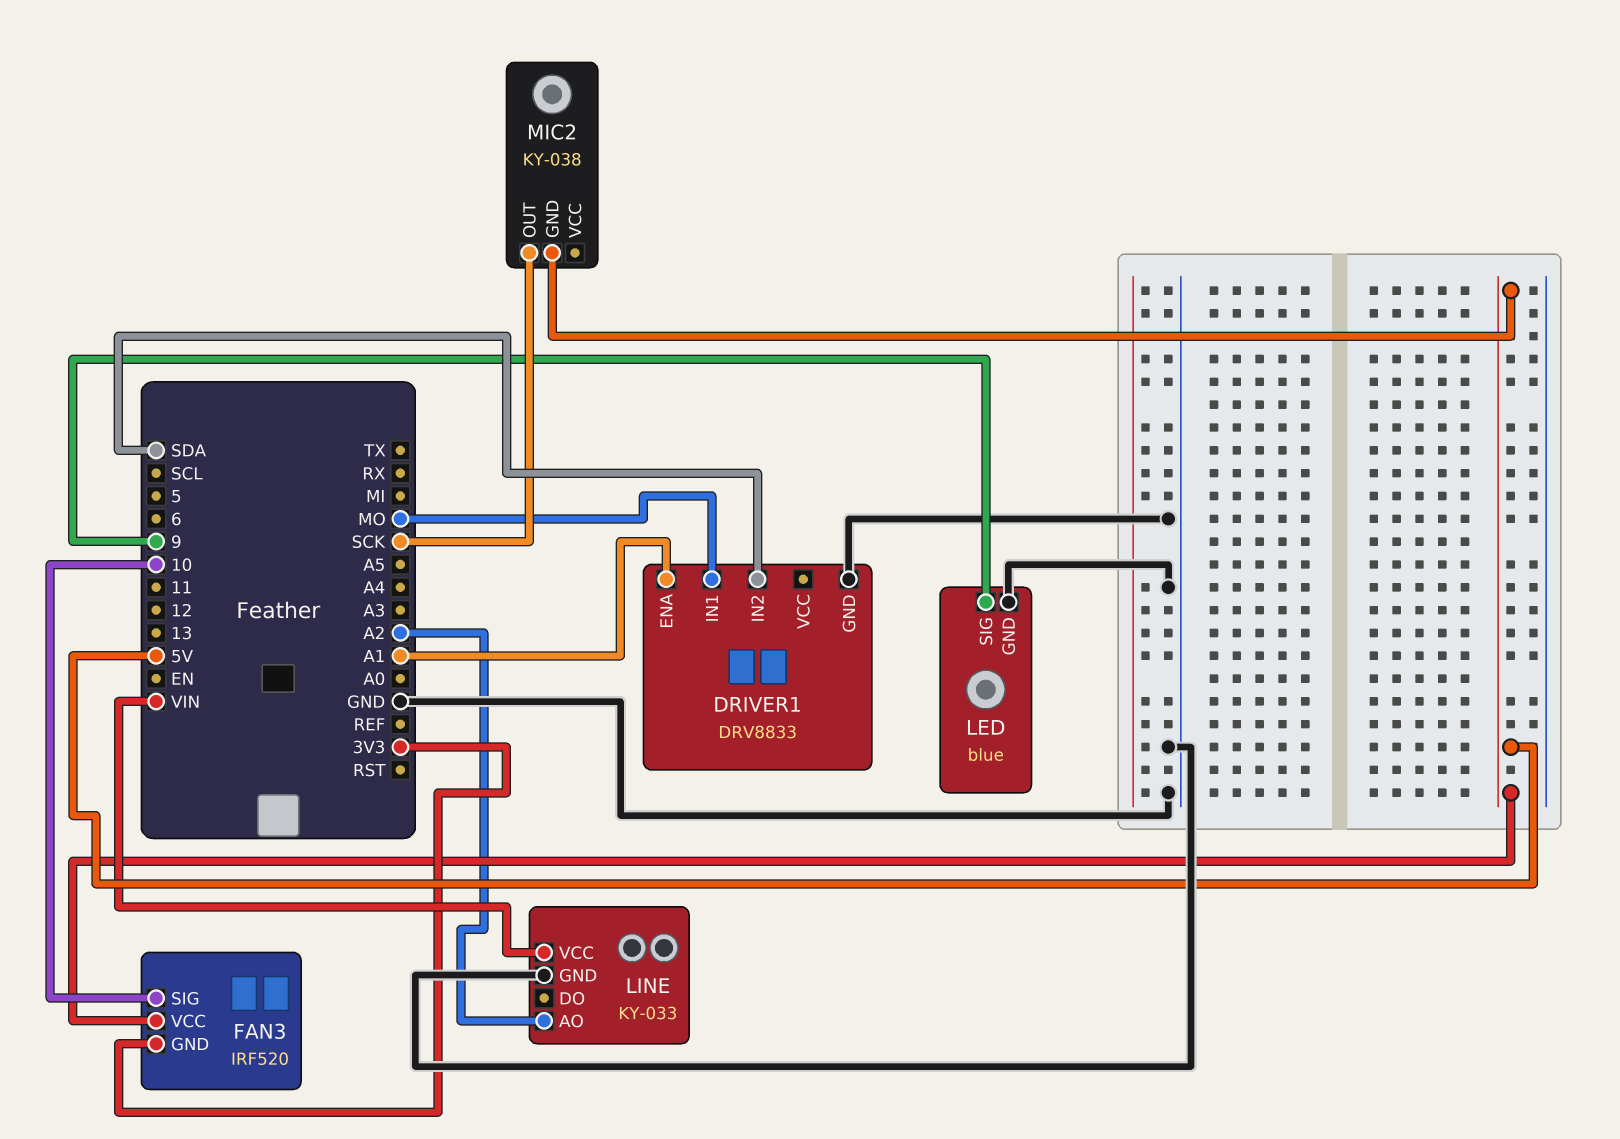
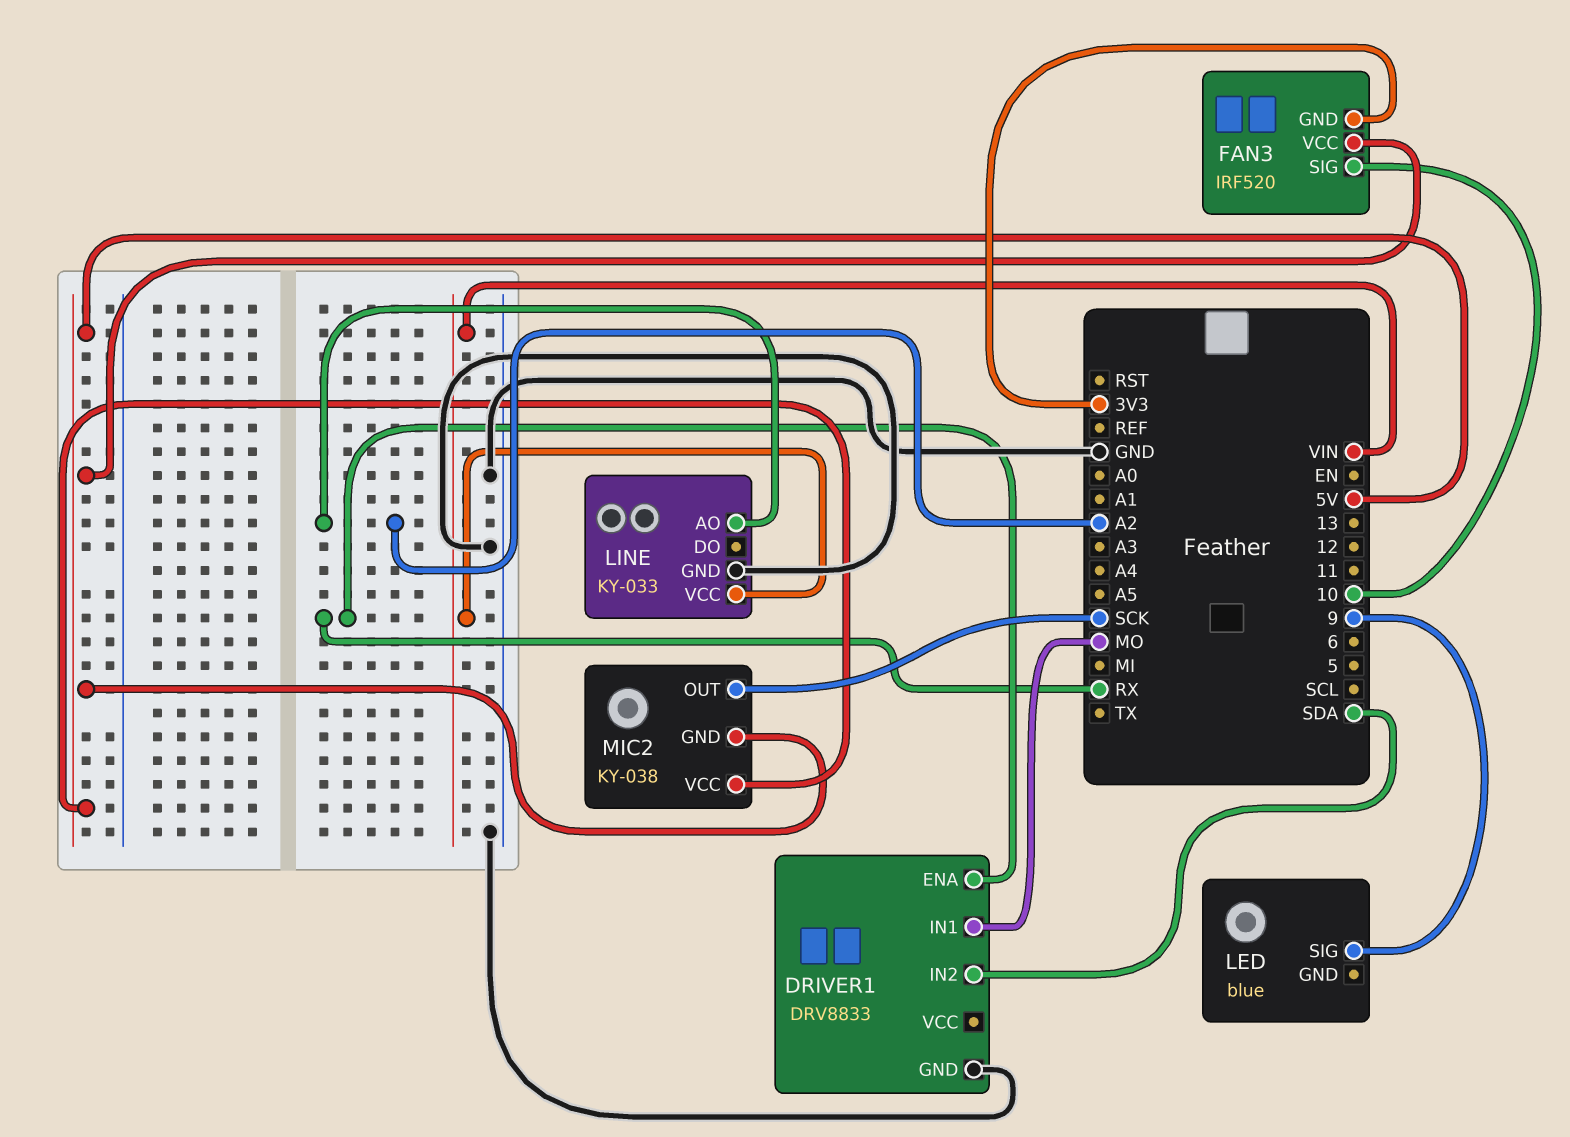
DRIVER1 pin ENA: A1 -> RX
LED pin GND: GND -> none
MIC2 pin VCC: none -> 5V

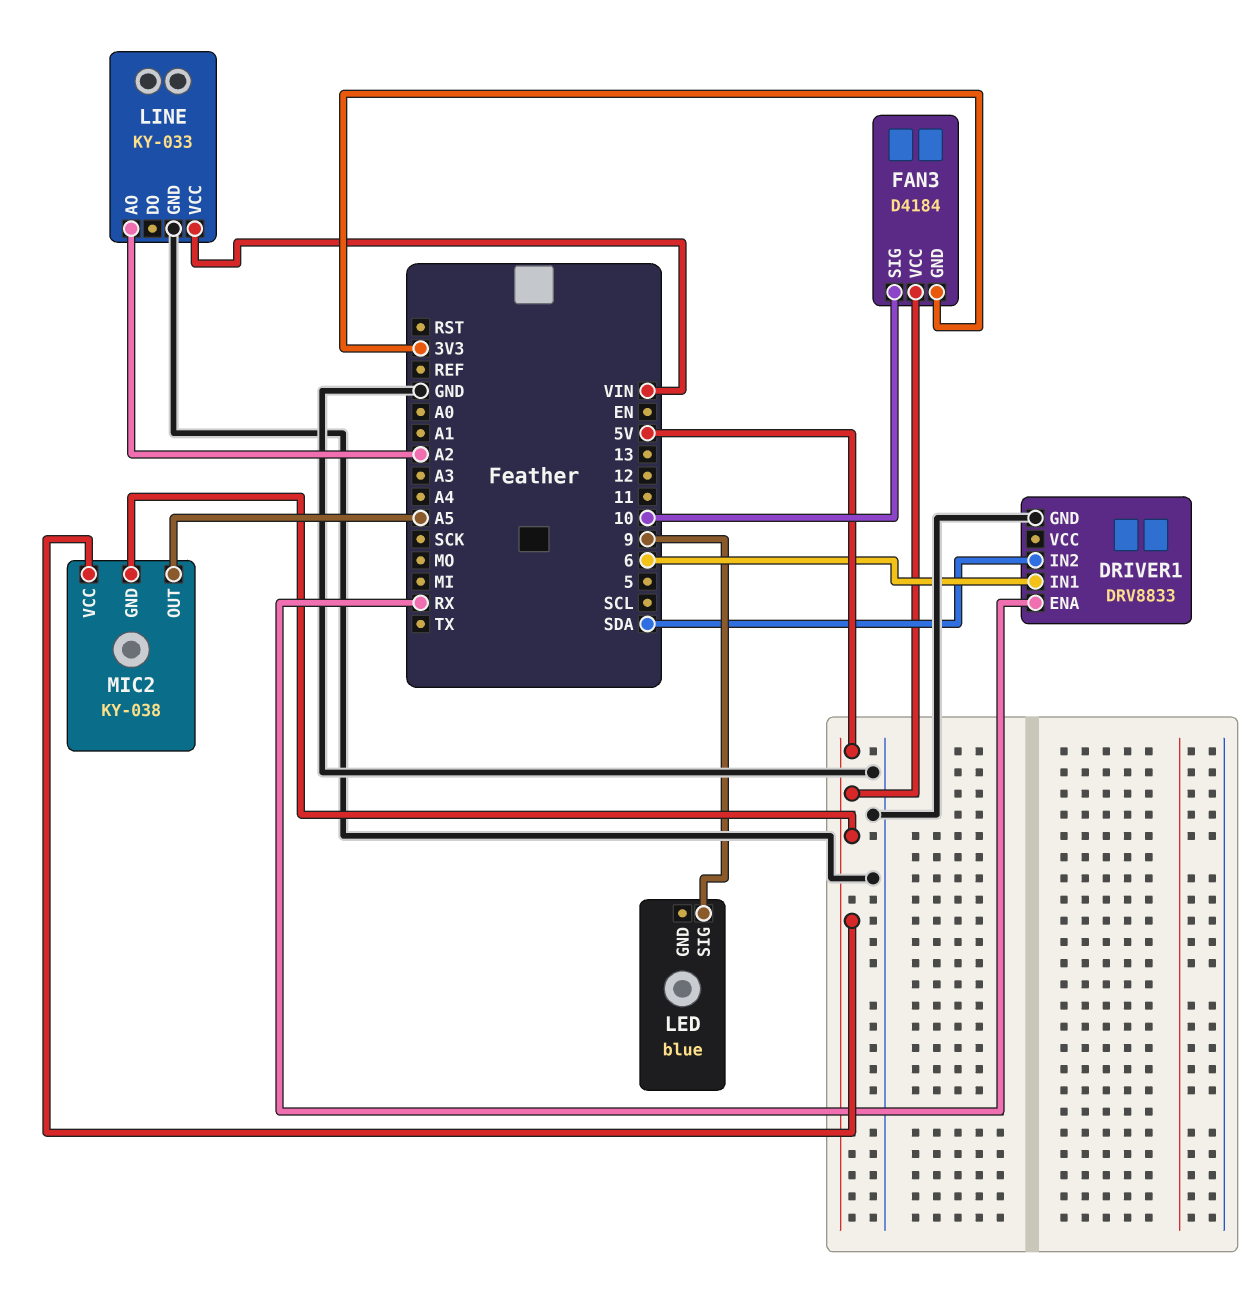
DRIVER1 pin IN1: MO -> 6
FAN3: IRF520 -> D4184
MIC2 pin OUT: SCK -> A5

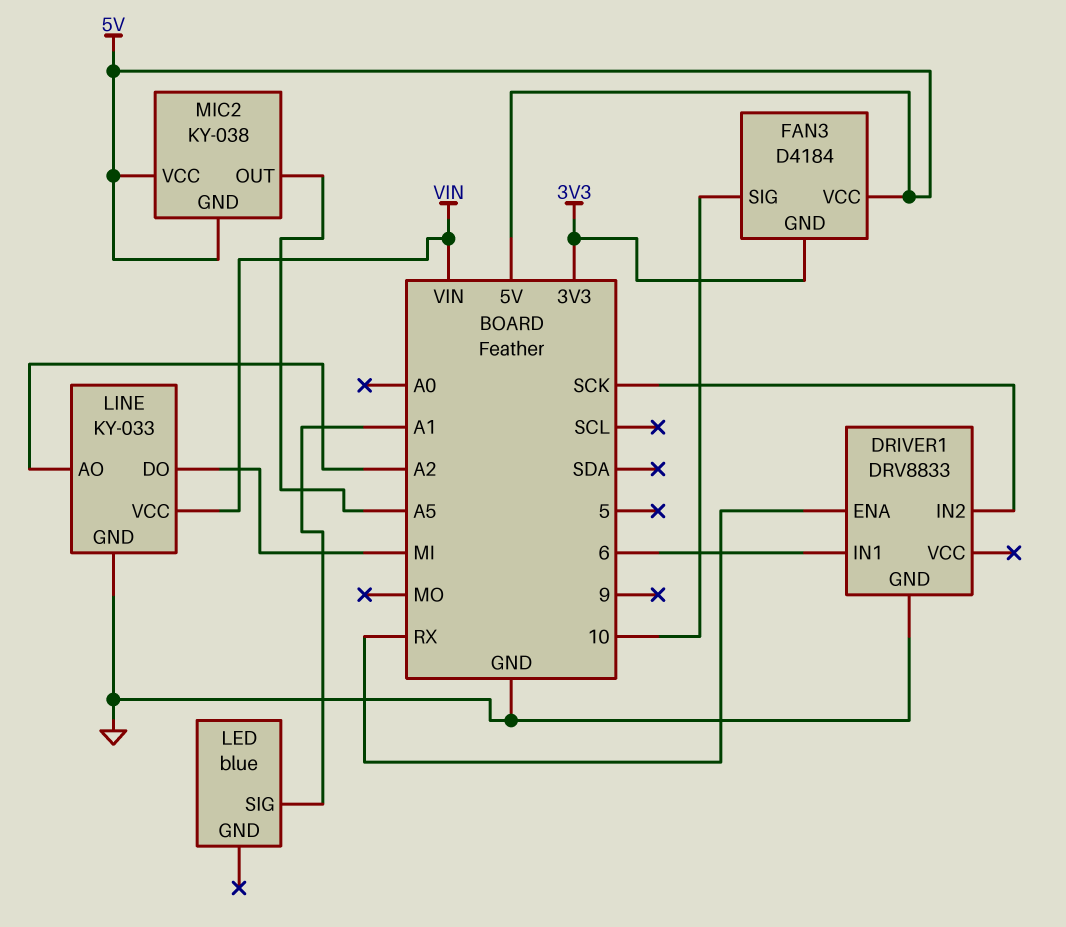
DRIVER1 pin IN2: SDA -> SCK
LED pin SIG: 9 -> A1
LINE pin DO: none -> MI

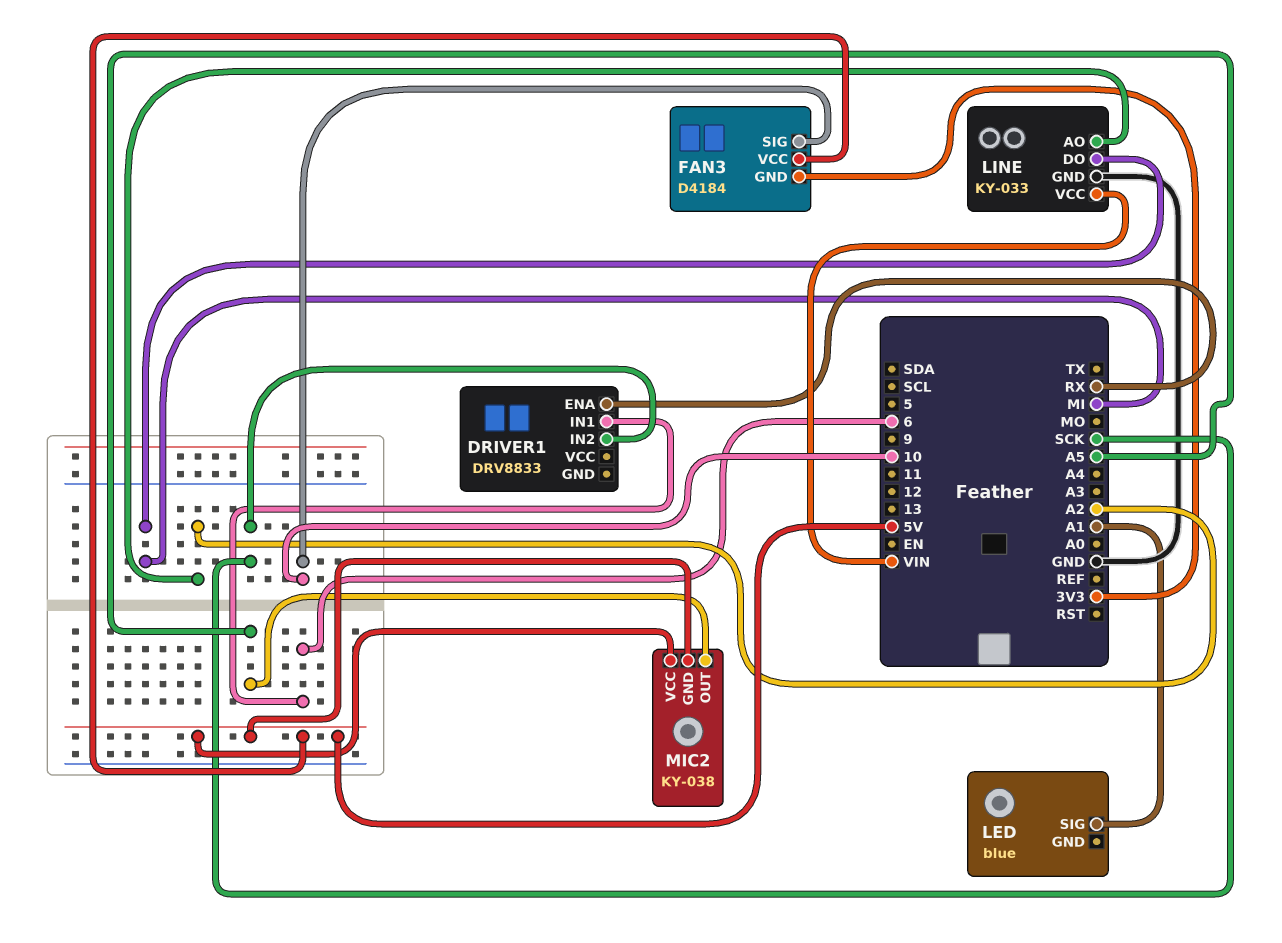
DRIVER1 pin GND: GND -> none

